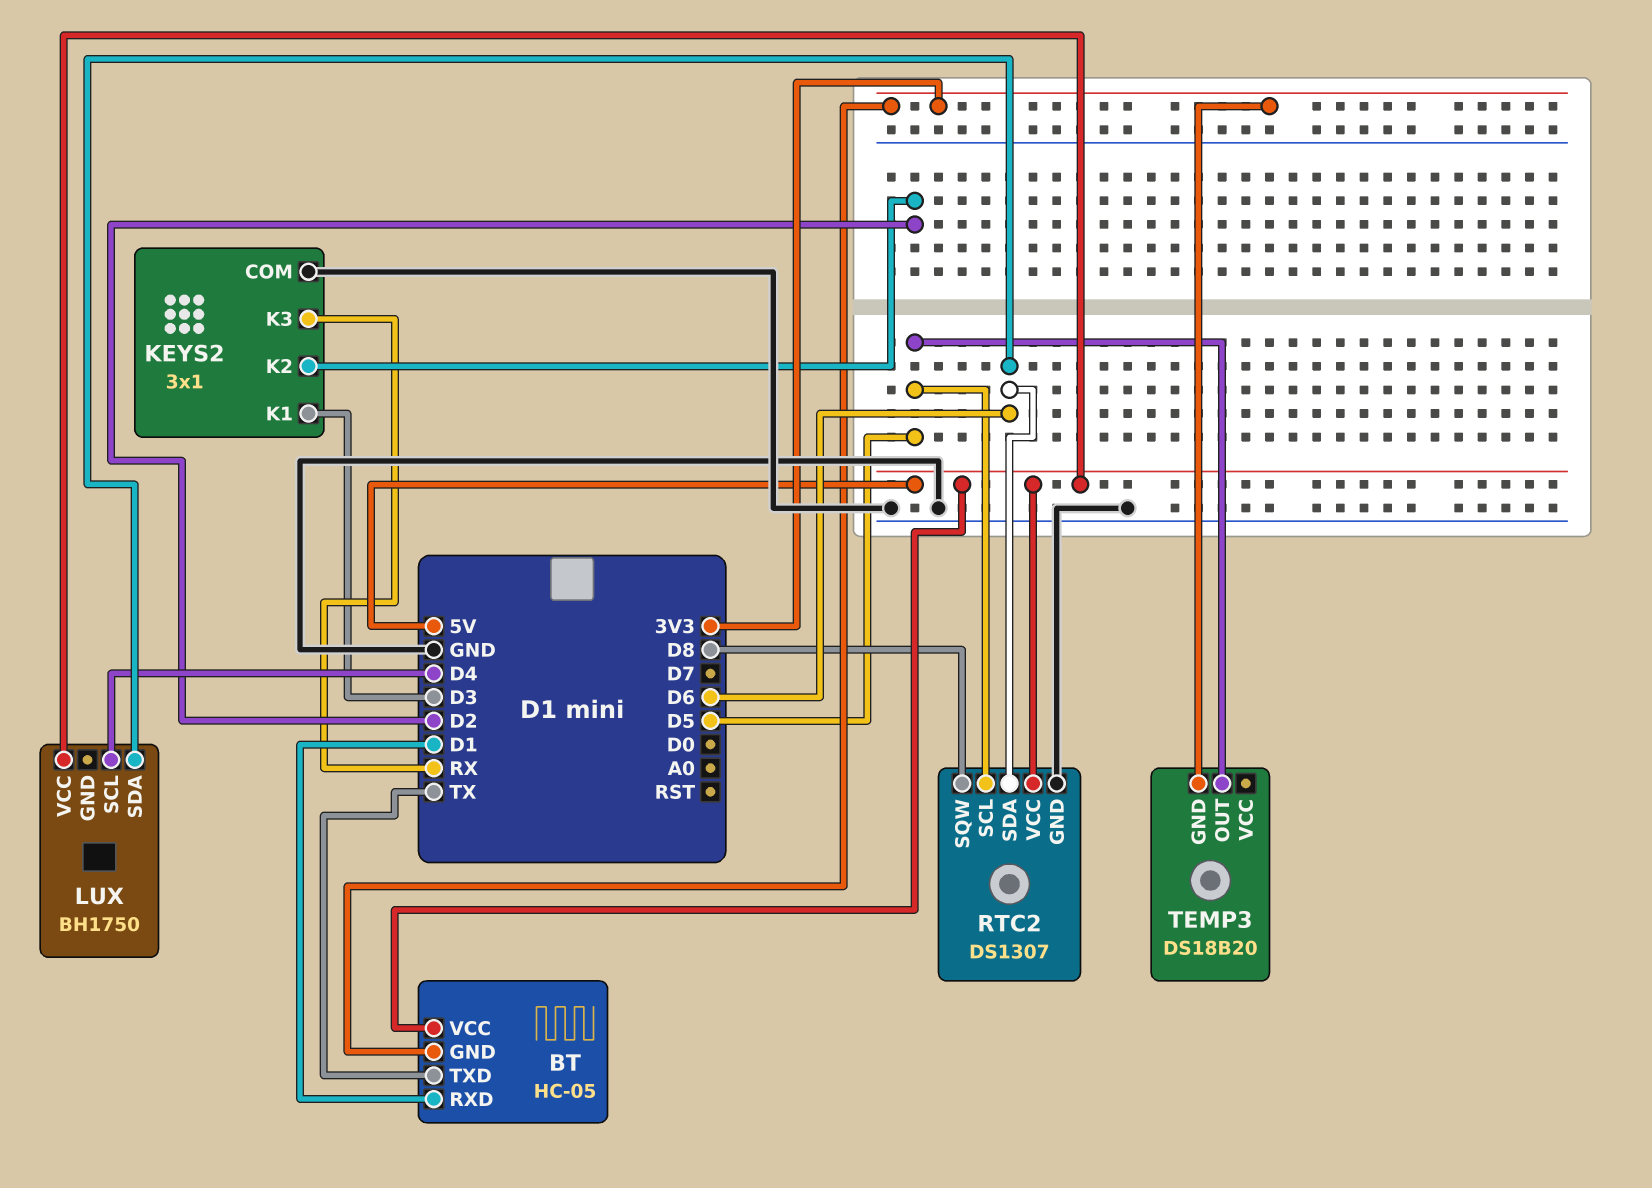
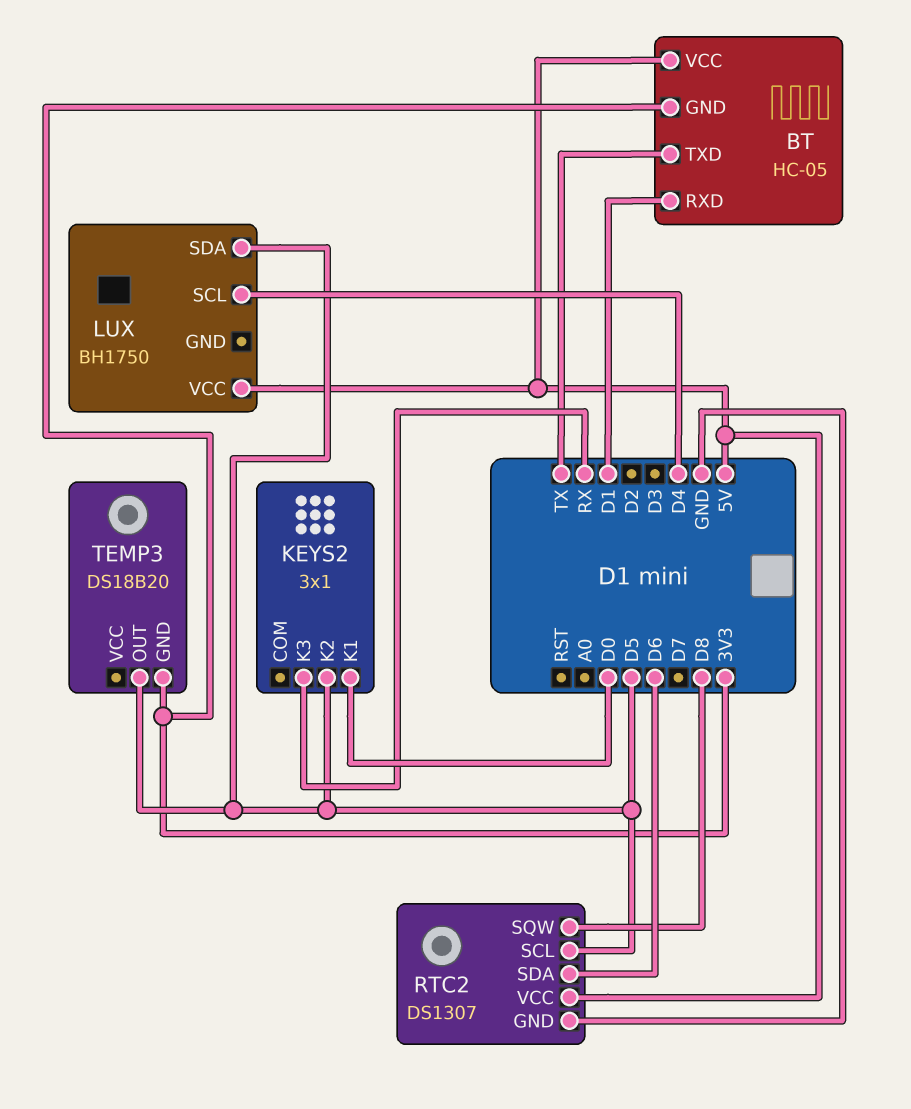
KEYS2 pin COM: GND -> none
KEYS2 pin K1: D3 -> D0
KEYS2 pin K2: D2 -> D5
LUX pin SDA: D6 -> D5

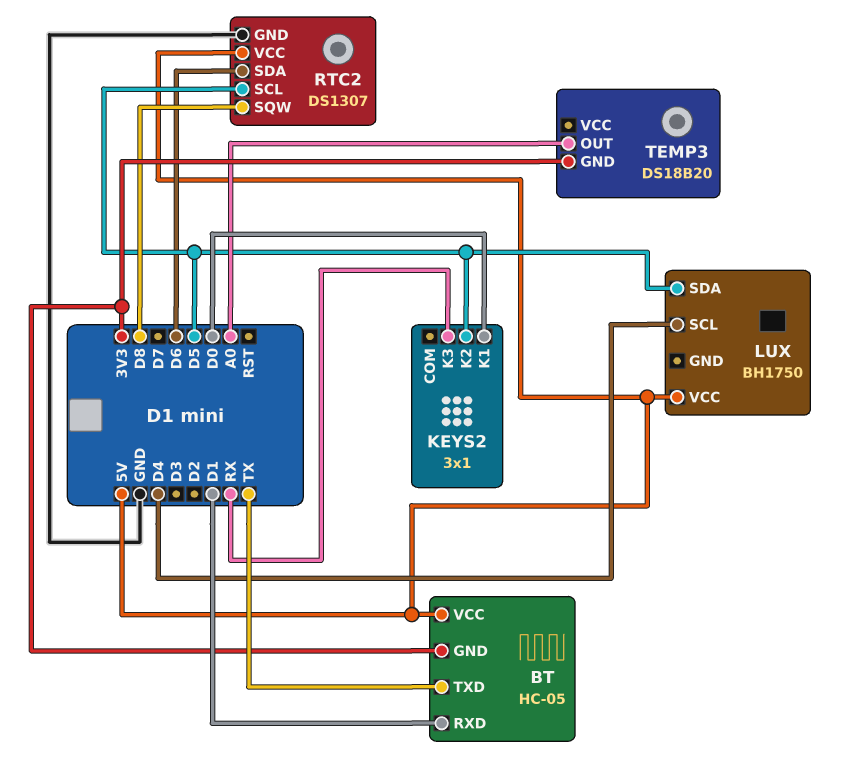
TEMP3 pin OUT: D5 -> A0

